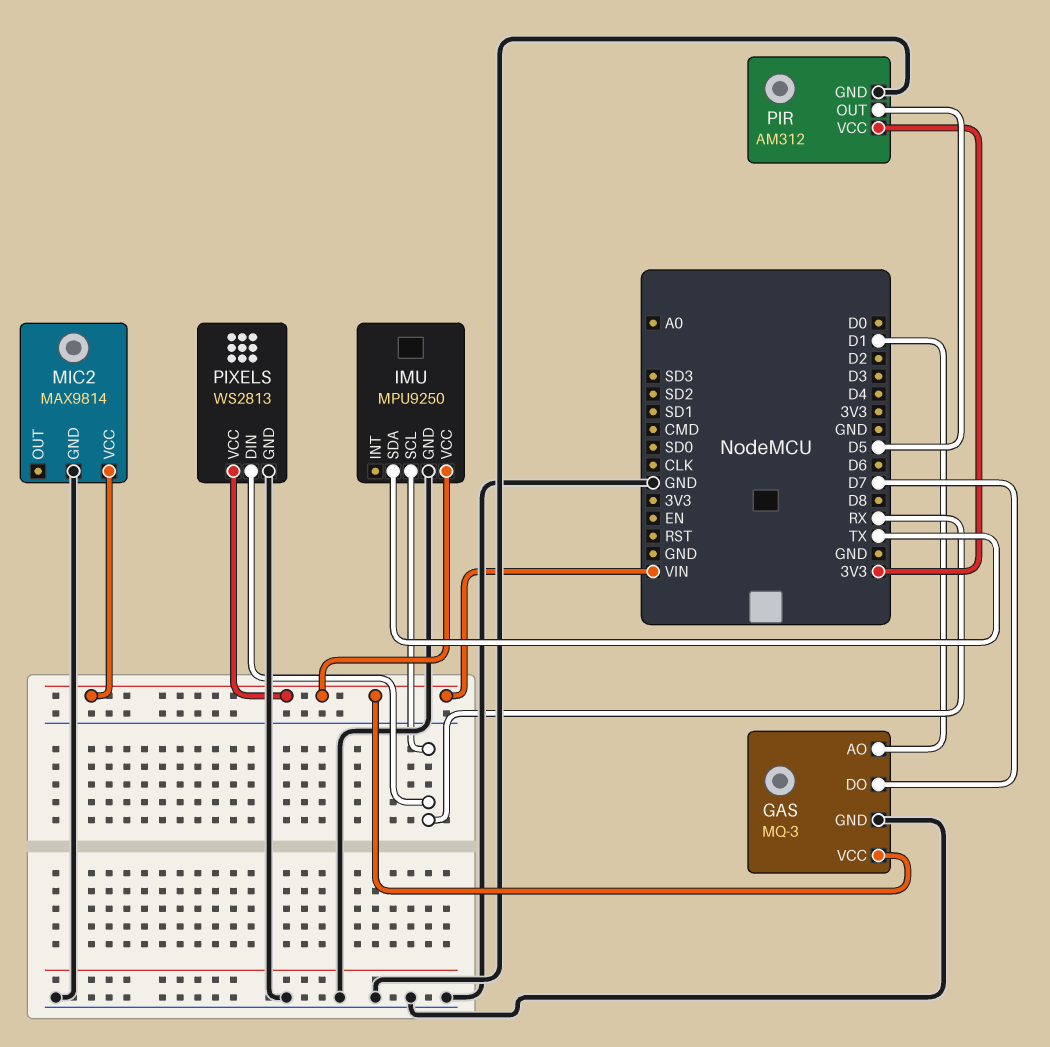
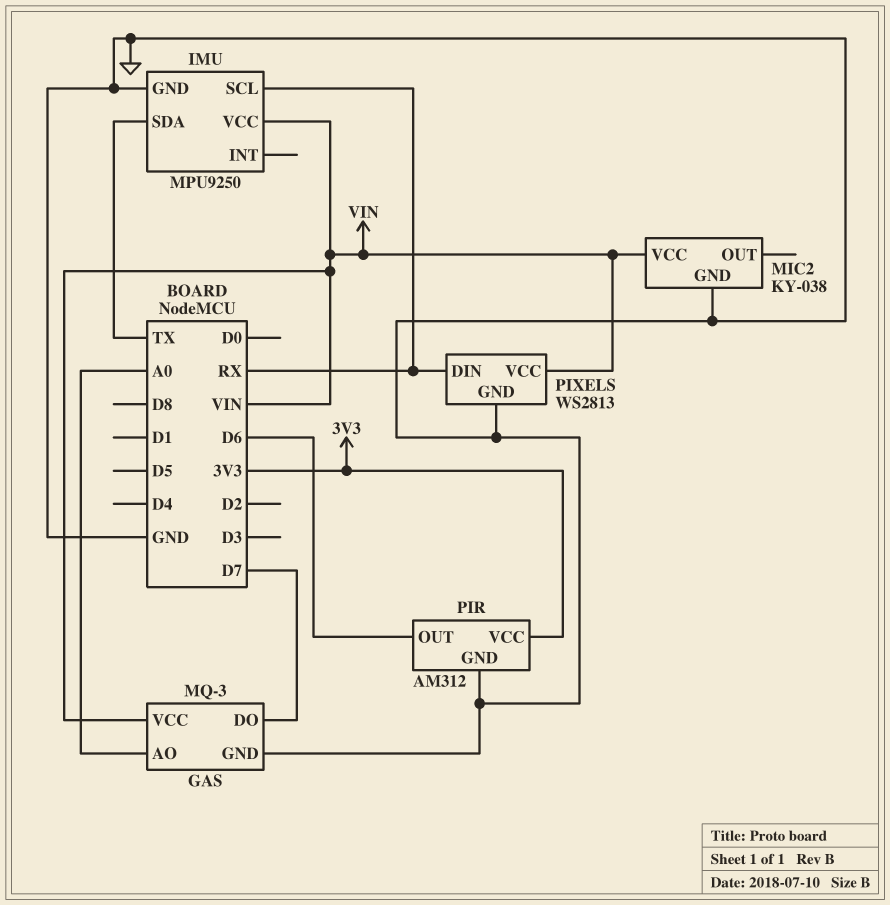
GAS pin AO: D1 -> A0
MIC2: MAX9814 -> KY-038
PIR pin OUT: D5 -> D6

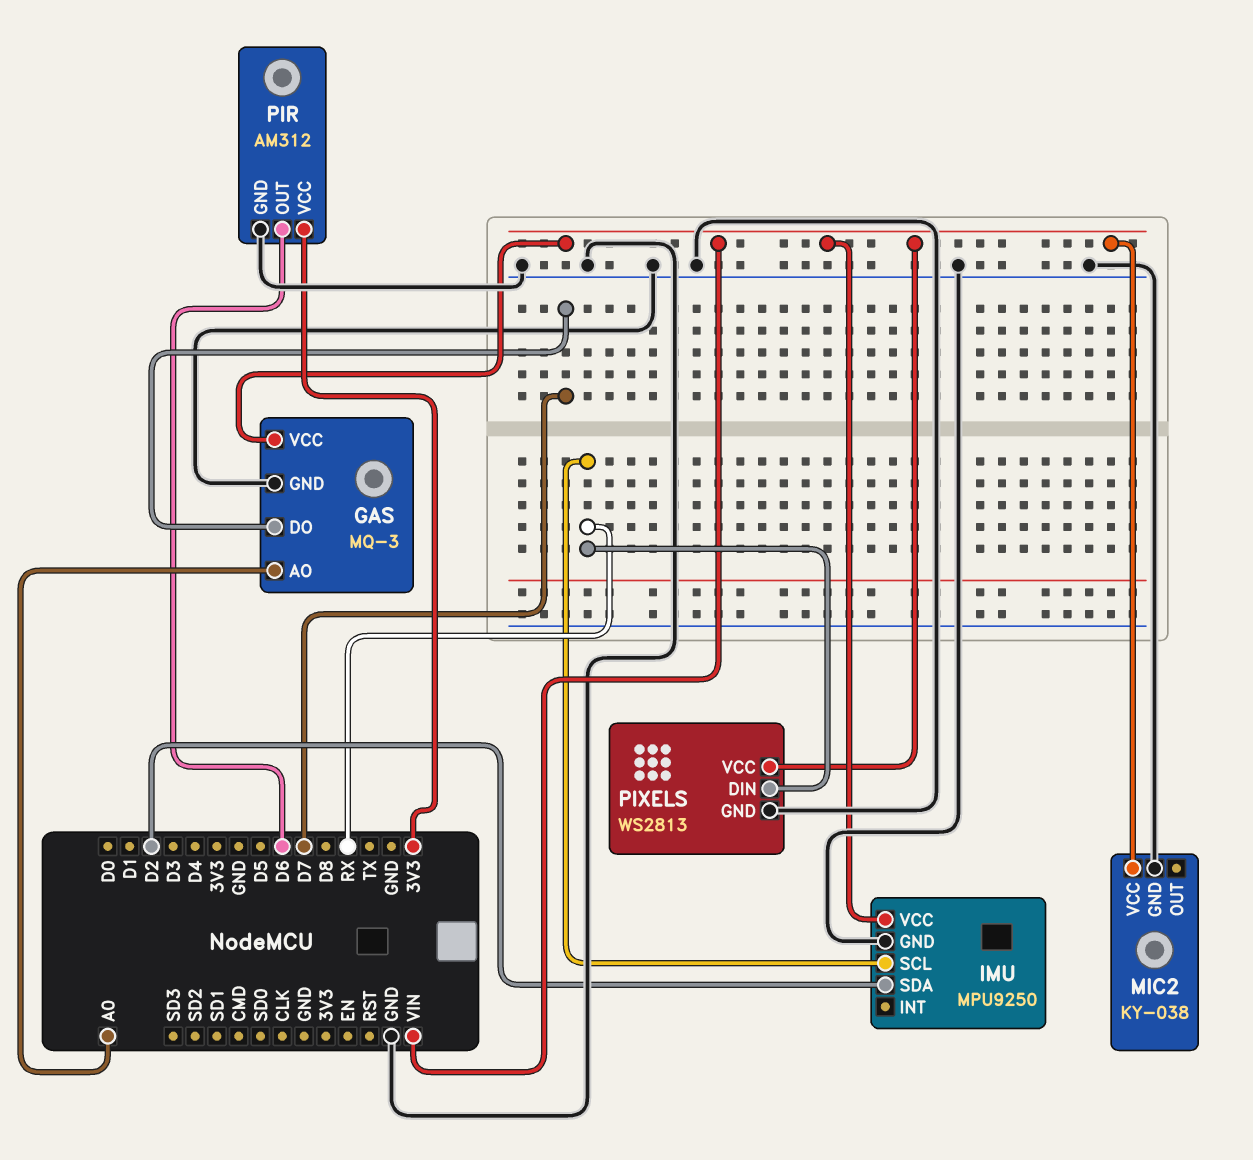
IMU pin SDA: TX -> D2

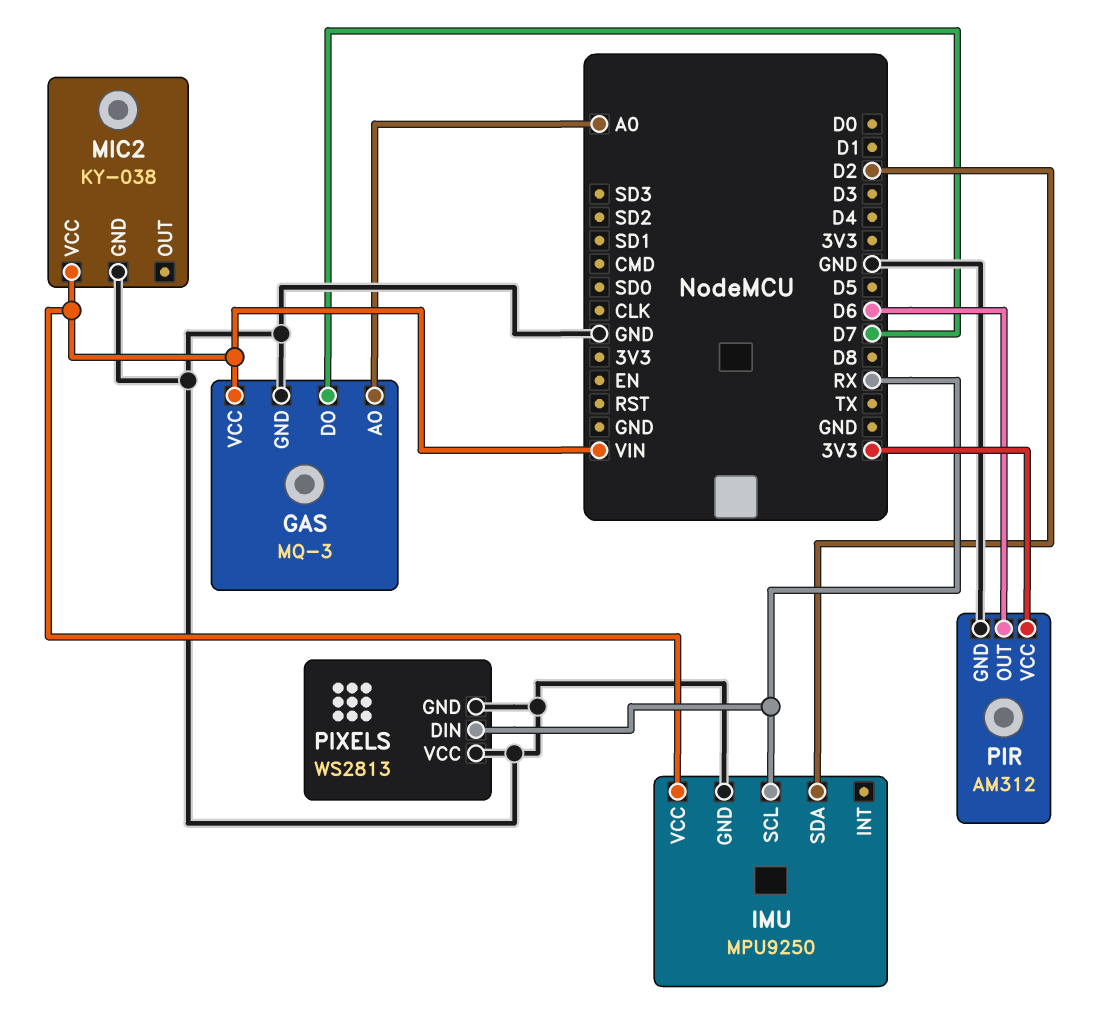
PIXELS pin VCC: VIN -> GND

